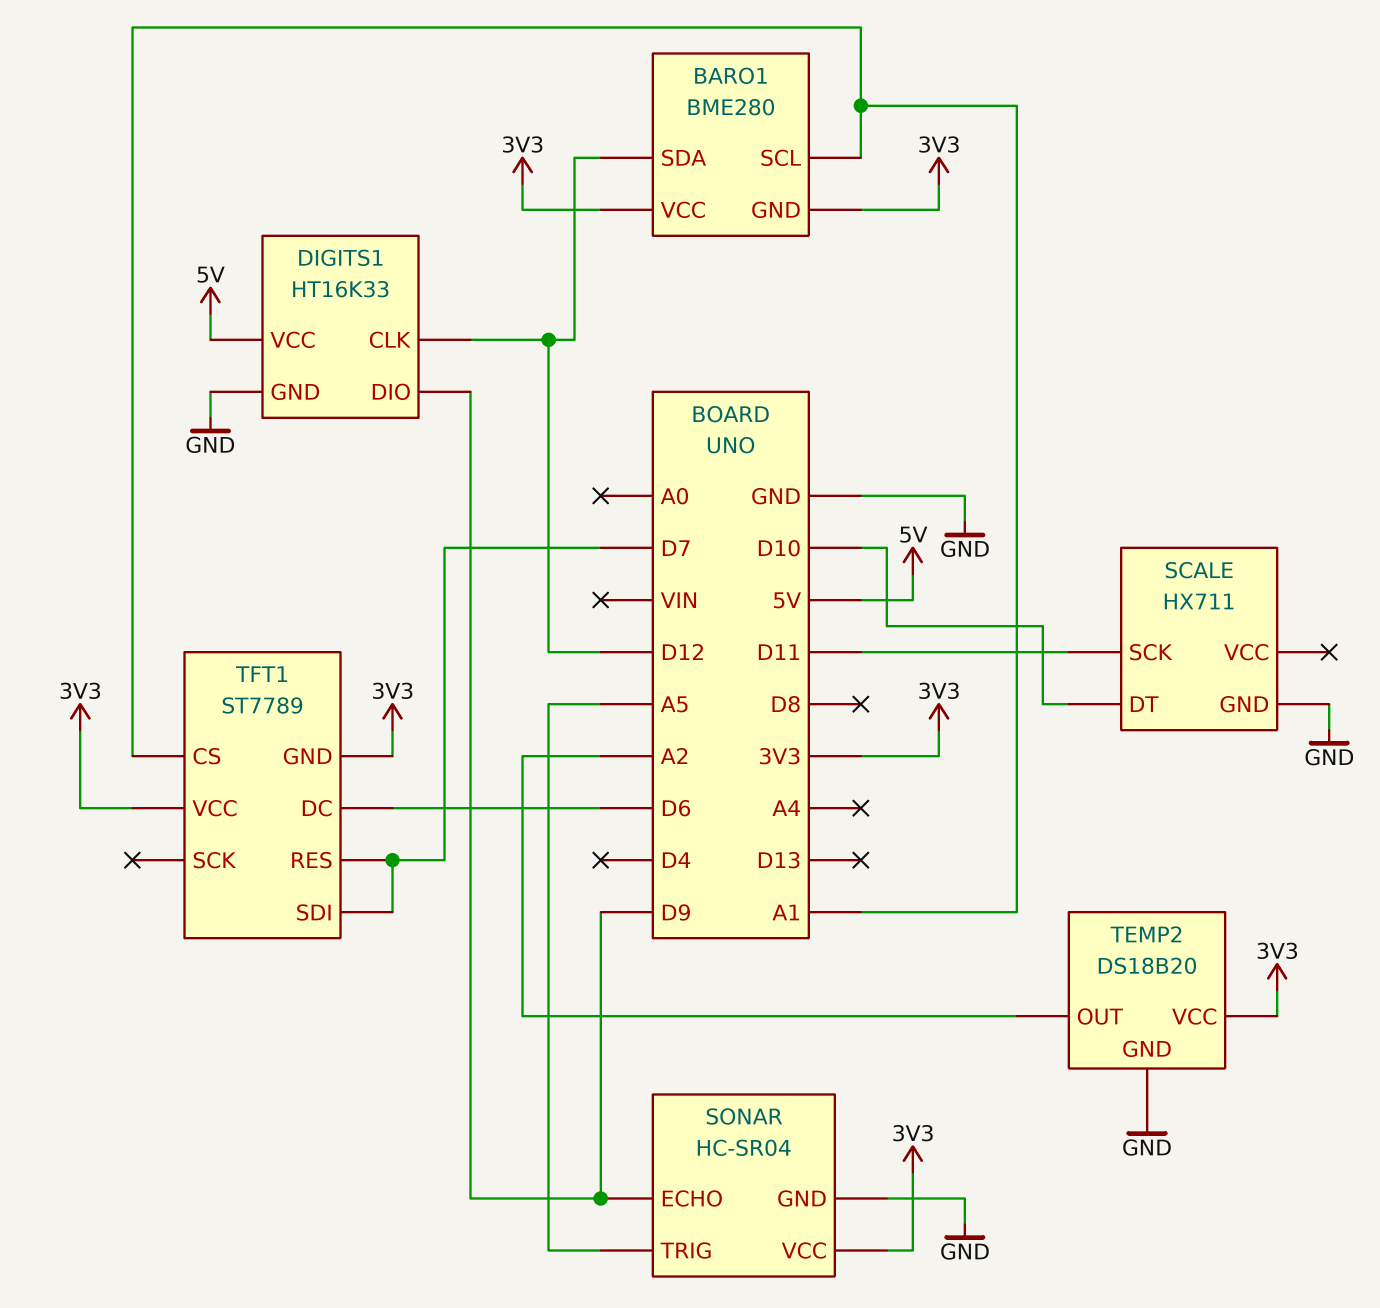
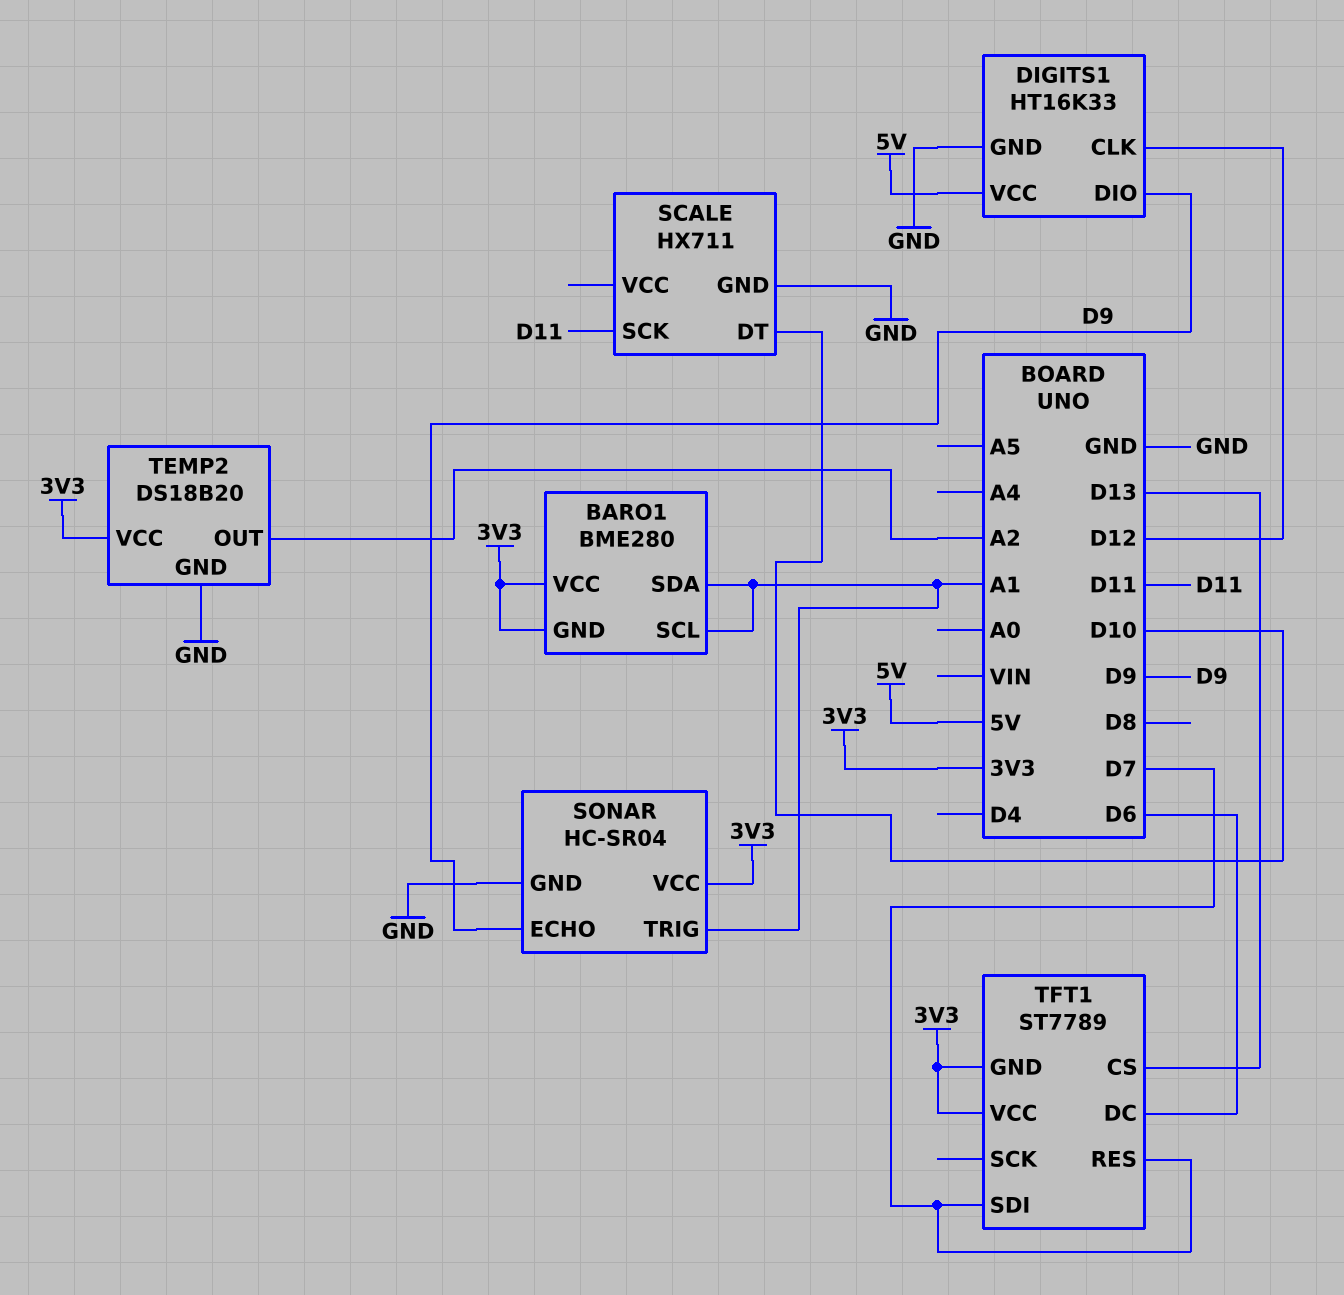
BARO1 pin SDA: D12 -> A1
SONAR pin TRIG: A5 -> A1
TFT1 pin CS: A1 -> D13

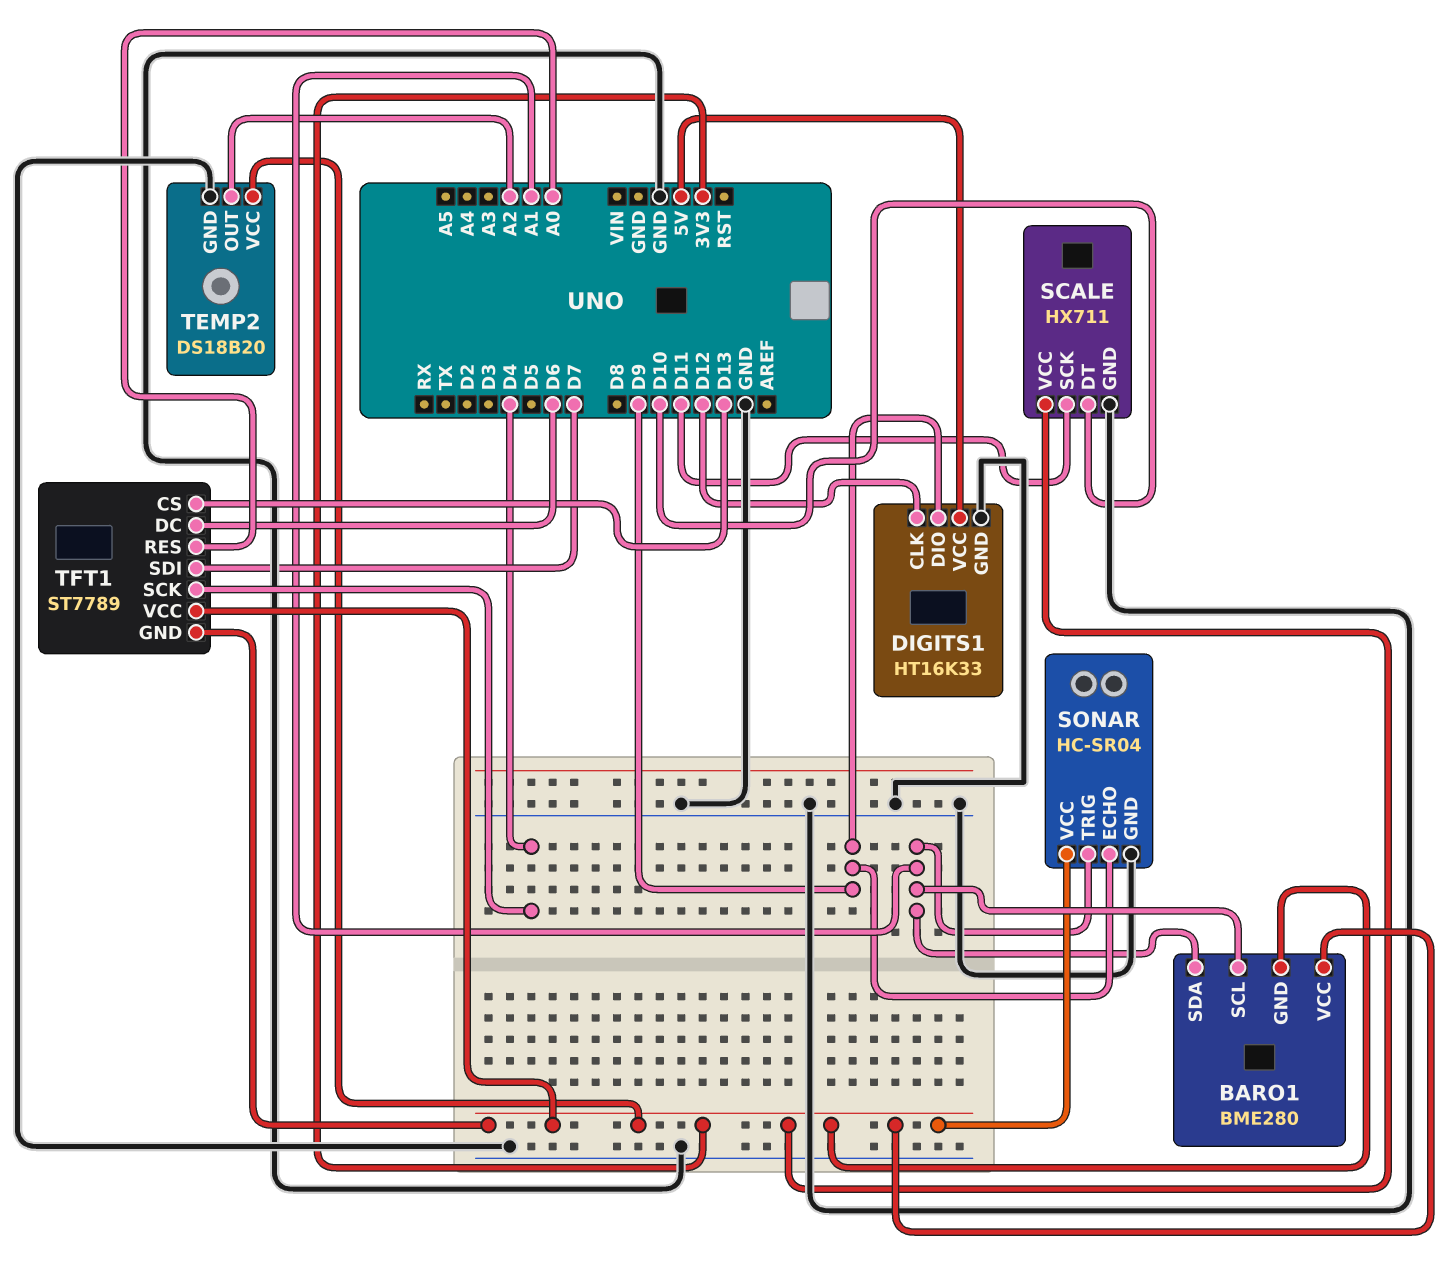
SCALE pin VCC: none -> 3V3
TFT1 pin RES: D7 -> A0
TFT1 pin SCK: none -> D4

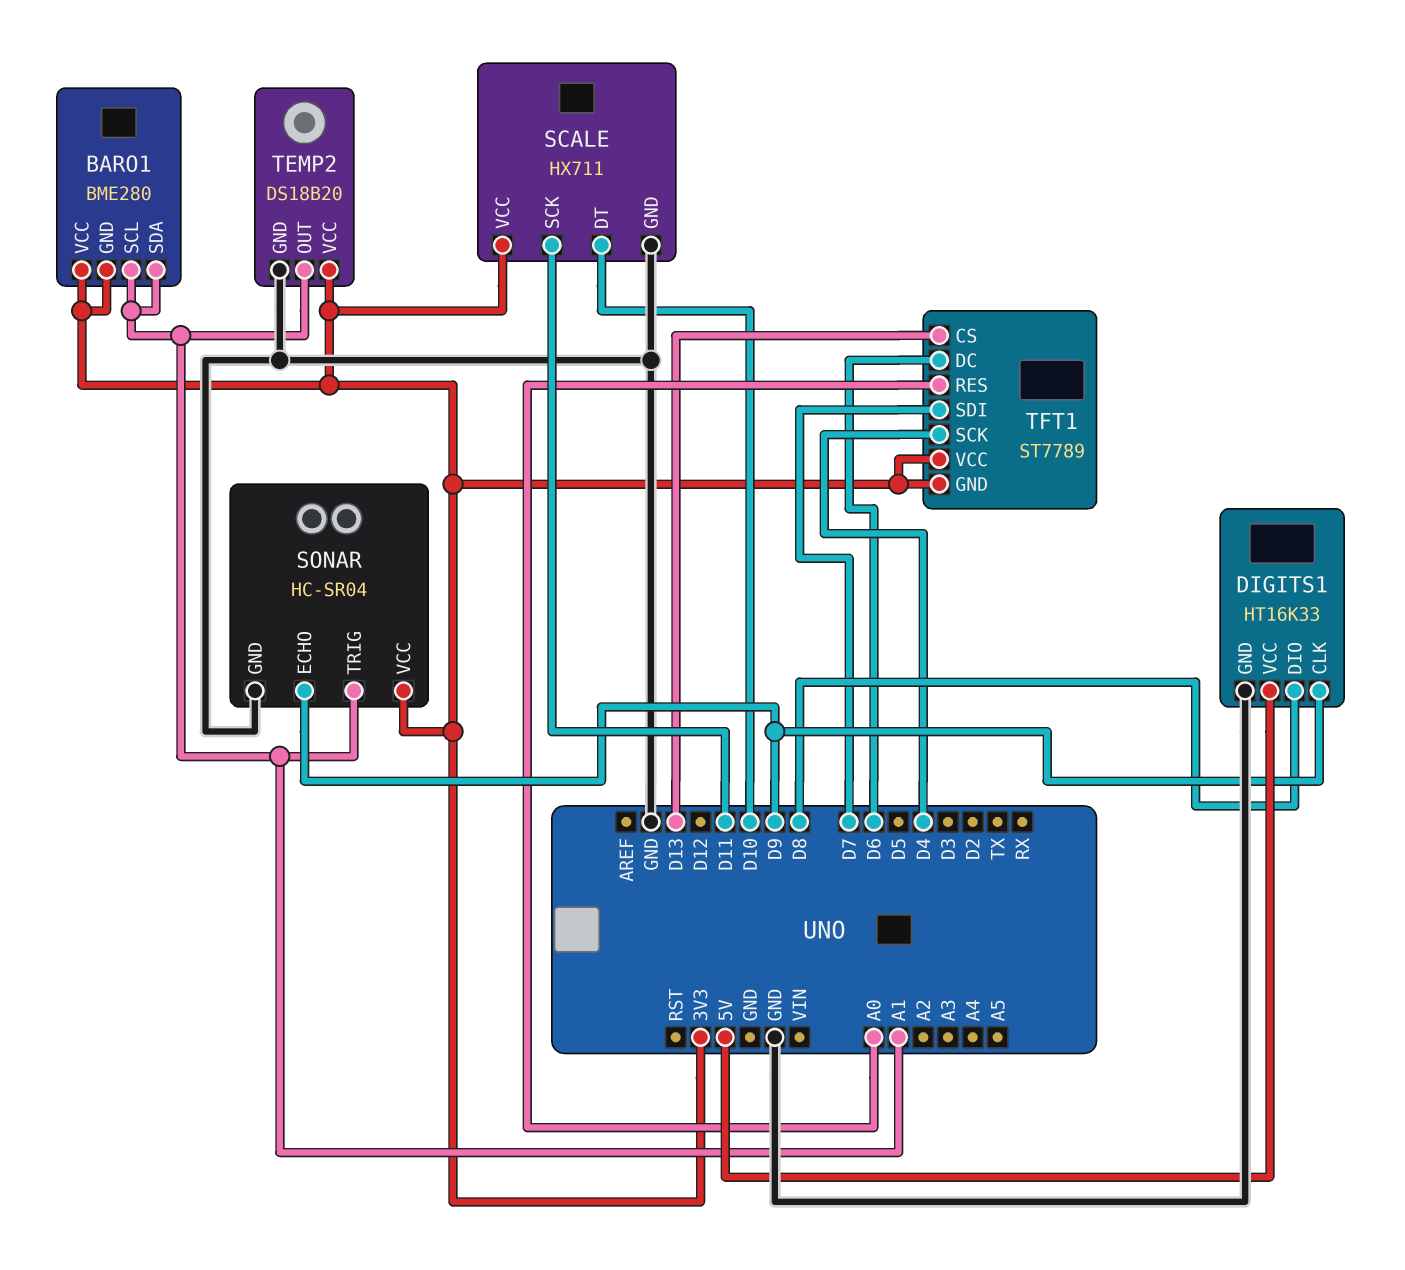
DIGITS1 pin CLK: D12 -> D9
DIGITS1 pin DIO: D9 -> D8
TEMP2 pin OUT: A2 -> A1

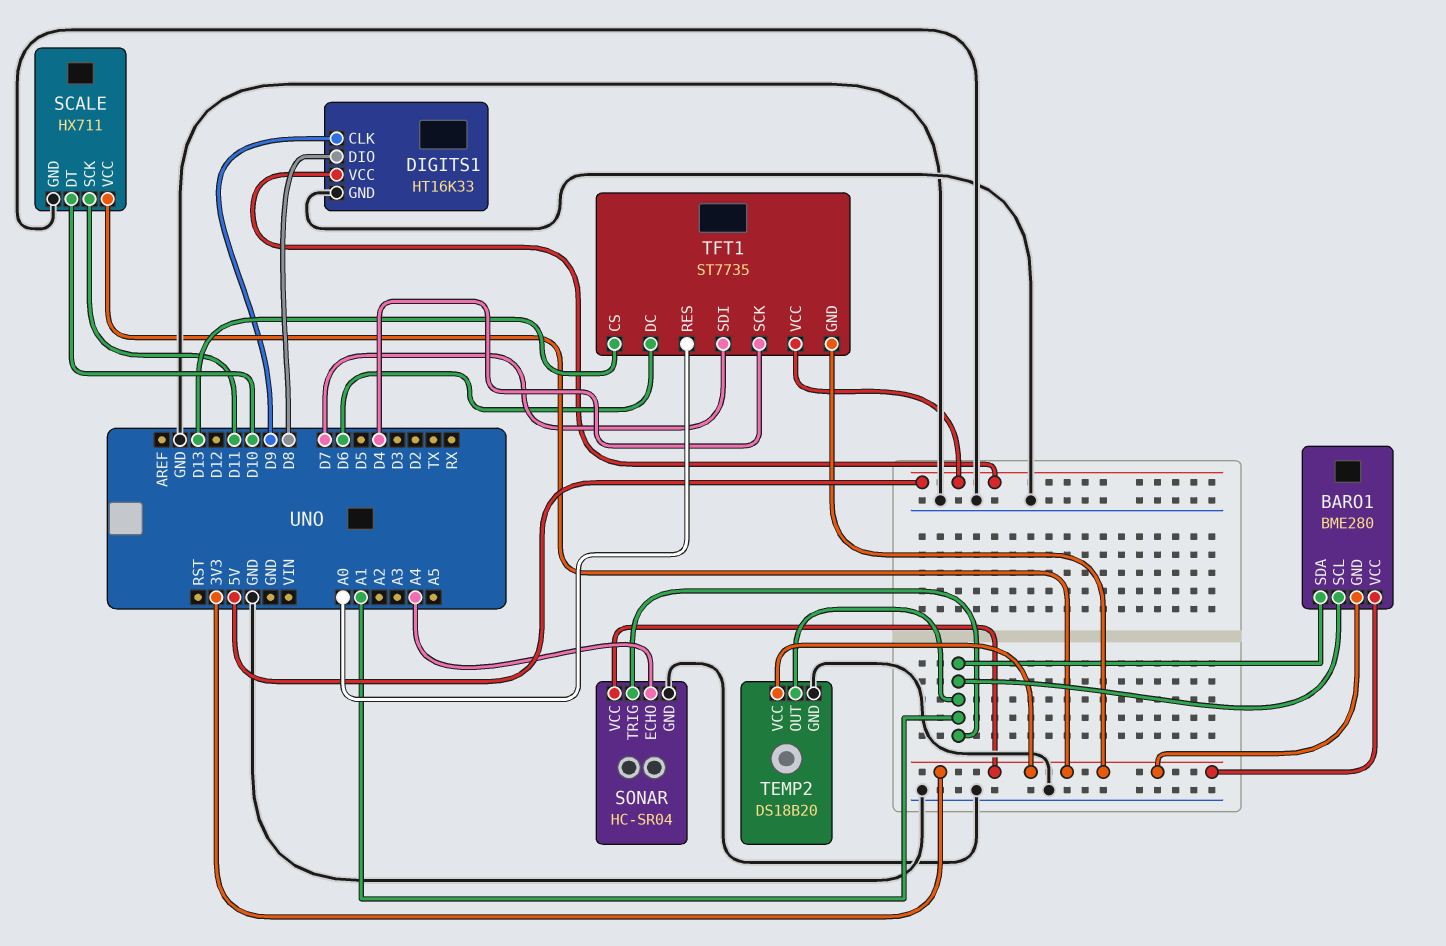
SONAR pin ECHO: D9 -> A4
TFT1: ST7789 -> ST7735
TFT1 pin VCC: 3V3 -> 5V

